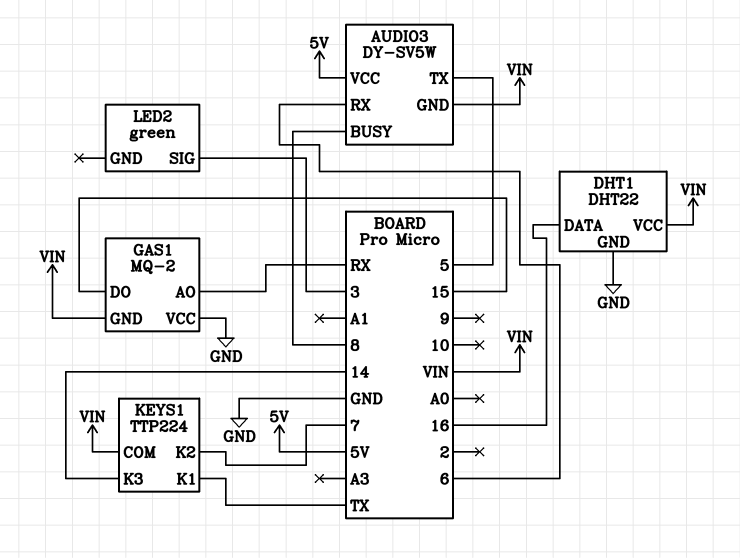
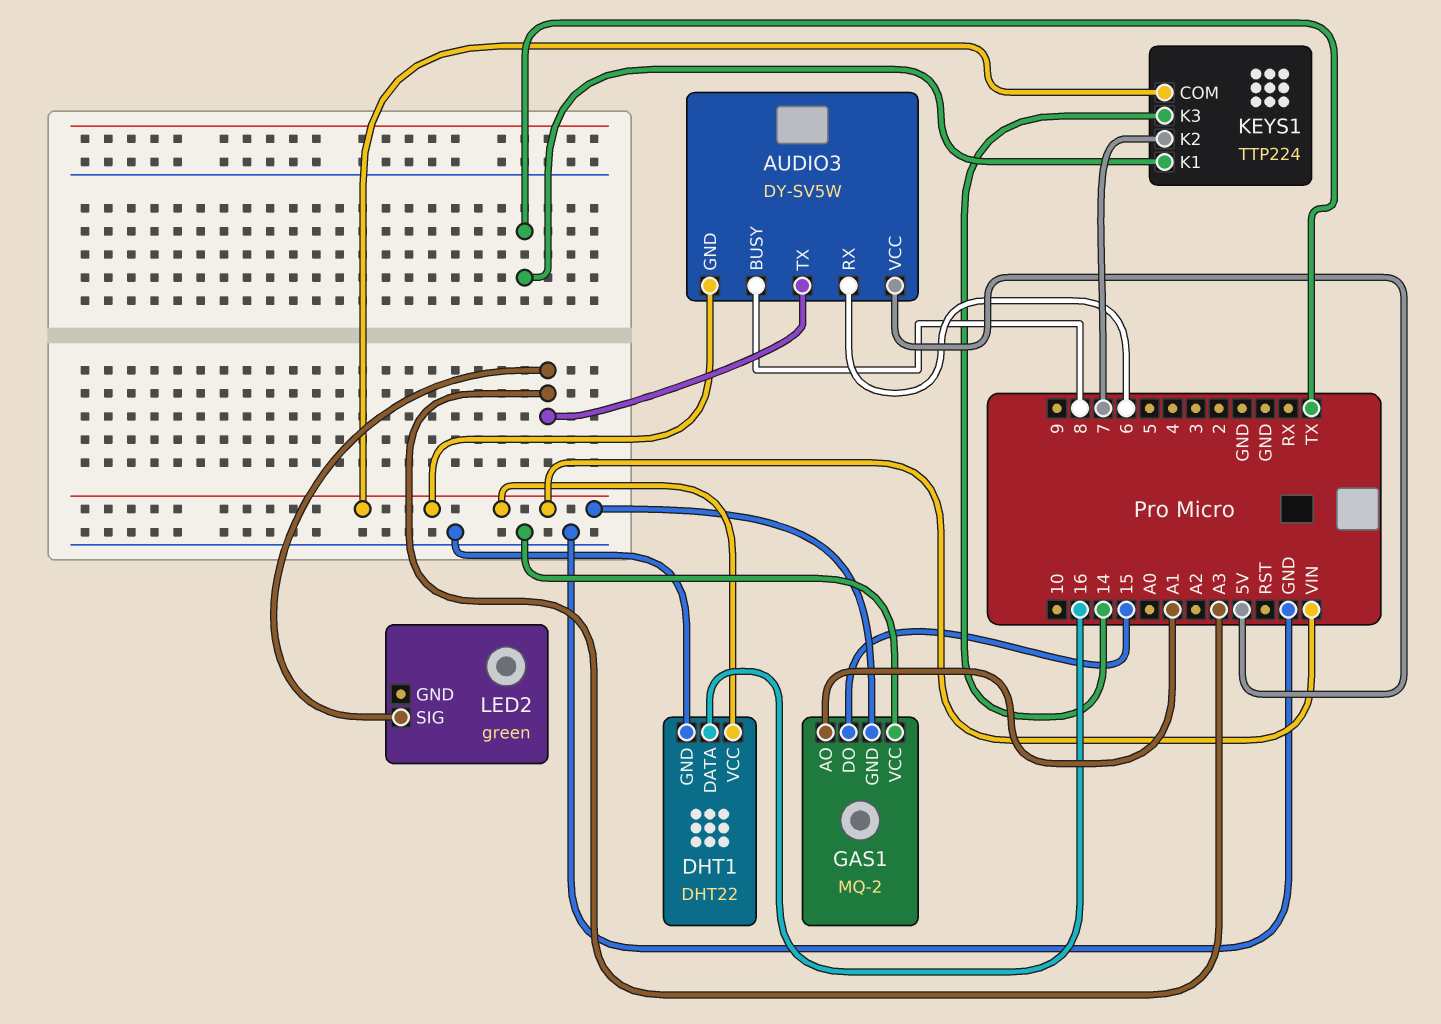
AUDIO3 pin TX: 5 -> A3
GAS1 pin AO: RX -> A1
LED2 pin SIG: 3 -> A3

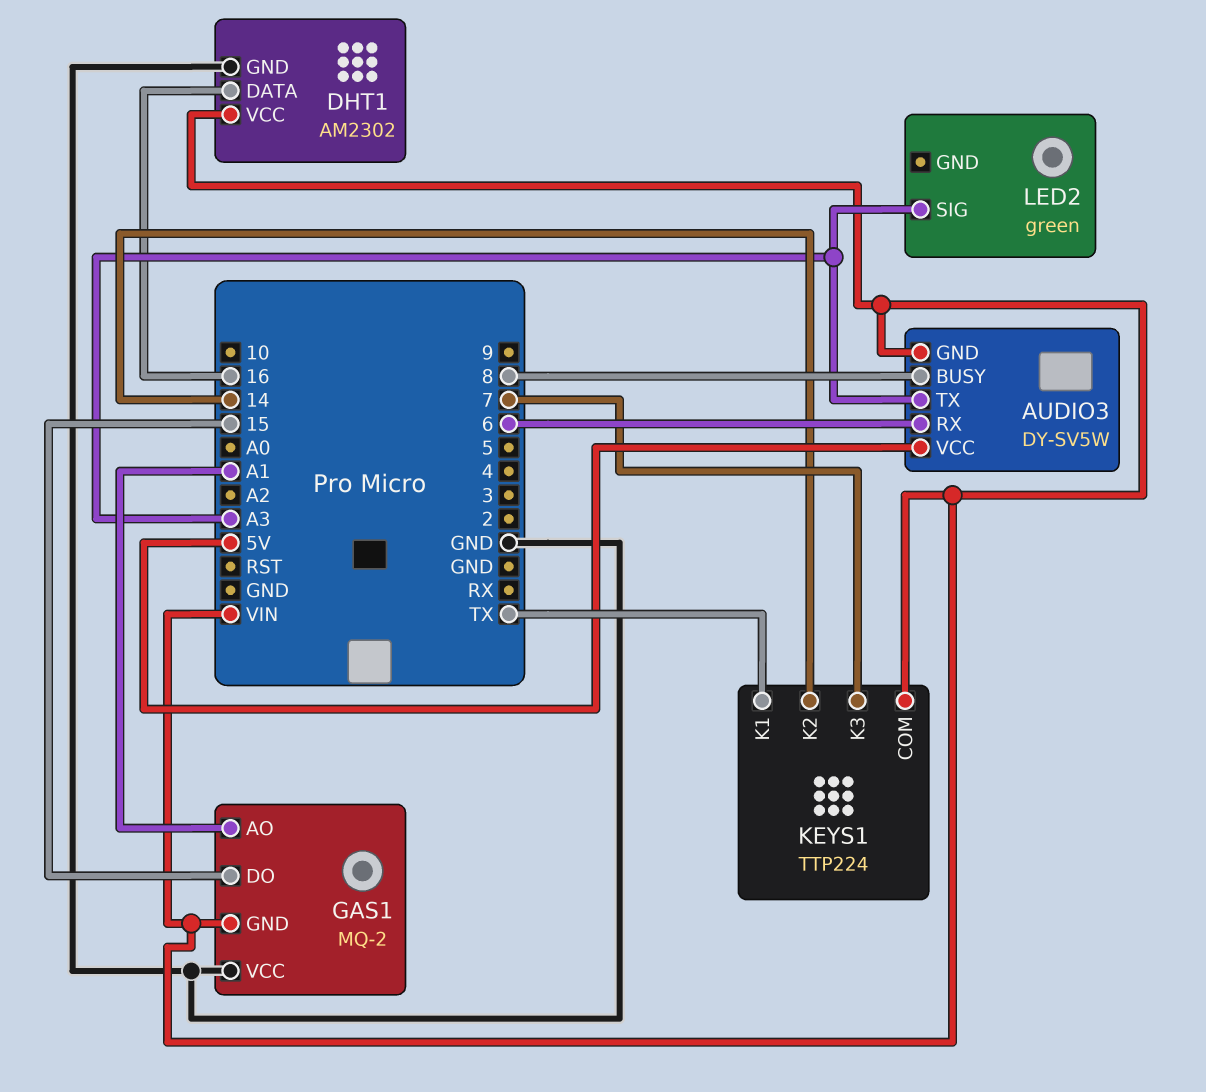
DHT1: DHT22 -> AM2302
KEYS1 pin K2: 7 -> 14
KEYS1 pin K3: 14 -> 7

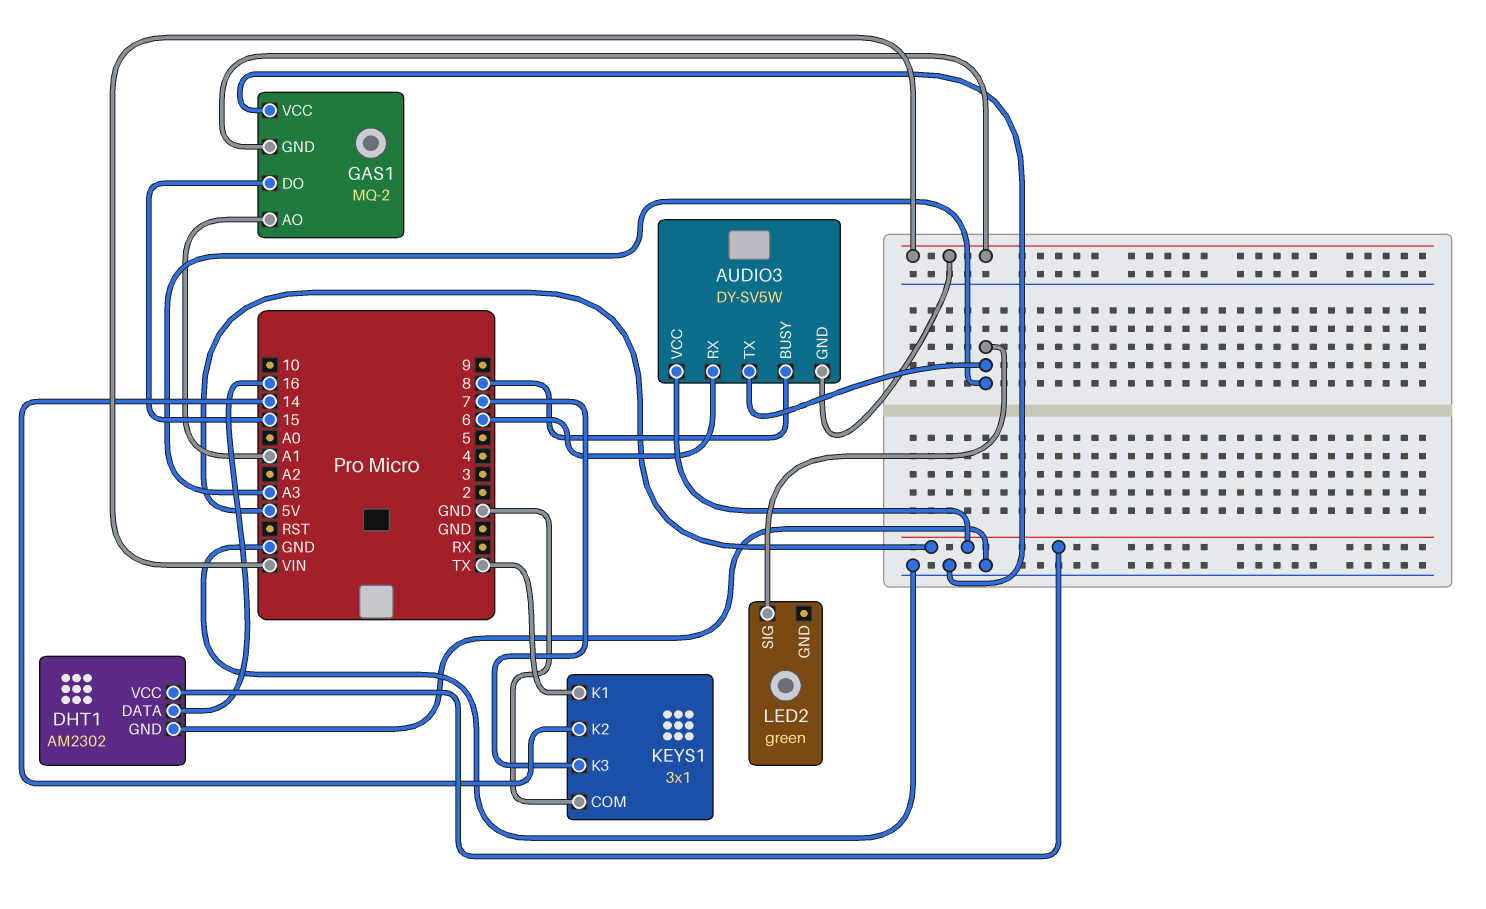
DHT1 pin VCC: VIN -> 5V
KEYS1: TTP224 -> 3x1
KEYS1 pin COM: VIN -> GND

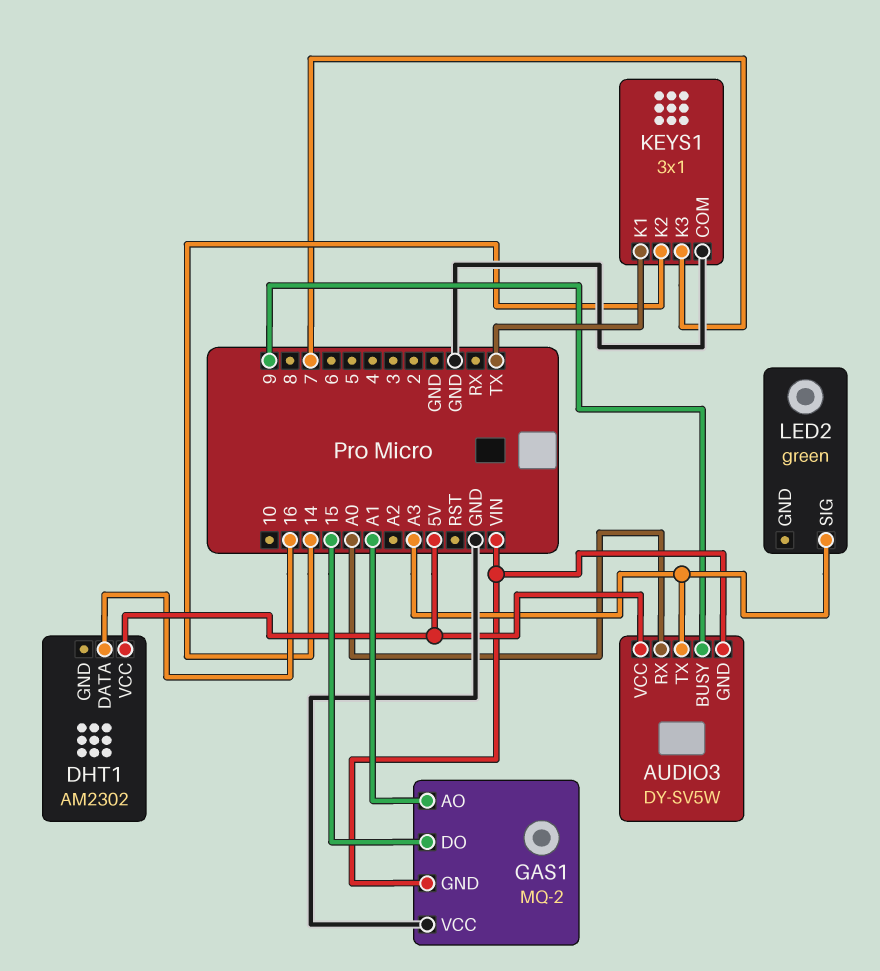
AUDIO3 pin BUSY: 8 -> 9
AUDIO3 pin RX: 6 -> A0
DHT1 pin GND: GND -> none

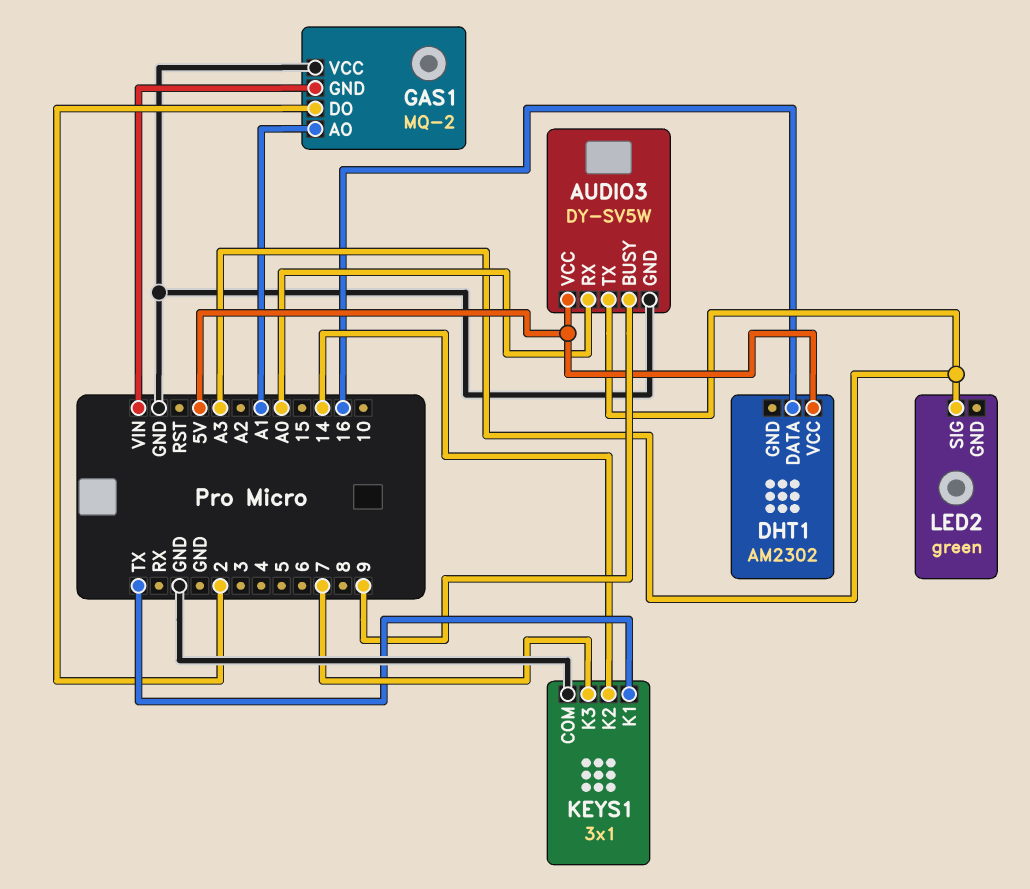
AUDIO3 pin GND: VIN -> GND
GAS1 pin DO: 15 -> 2

